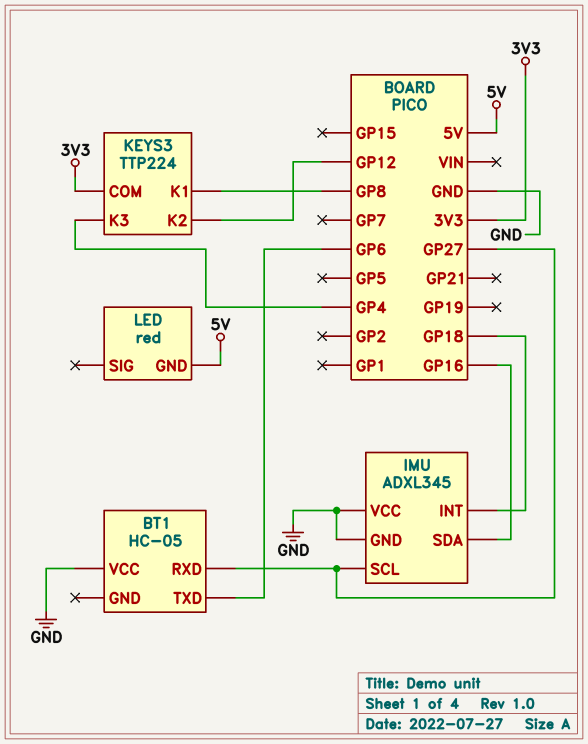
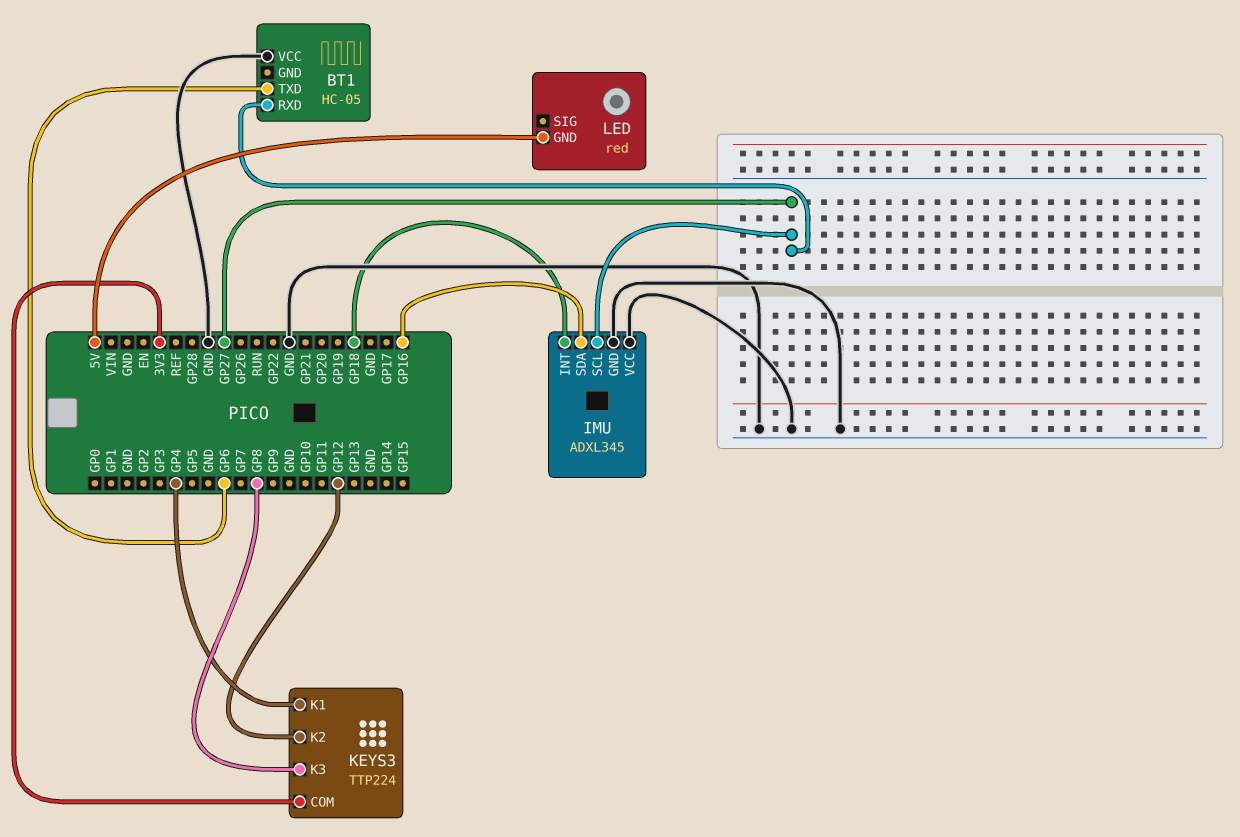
KEYS3 pin K1: GP8 -> GP4
KEYS3 pin K3: GP4 -> GP8

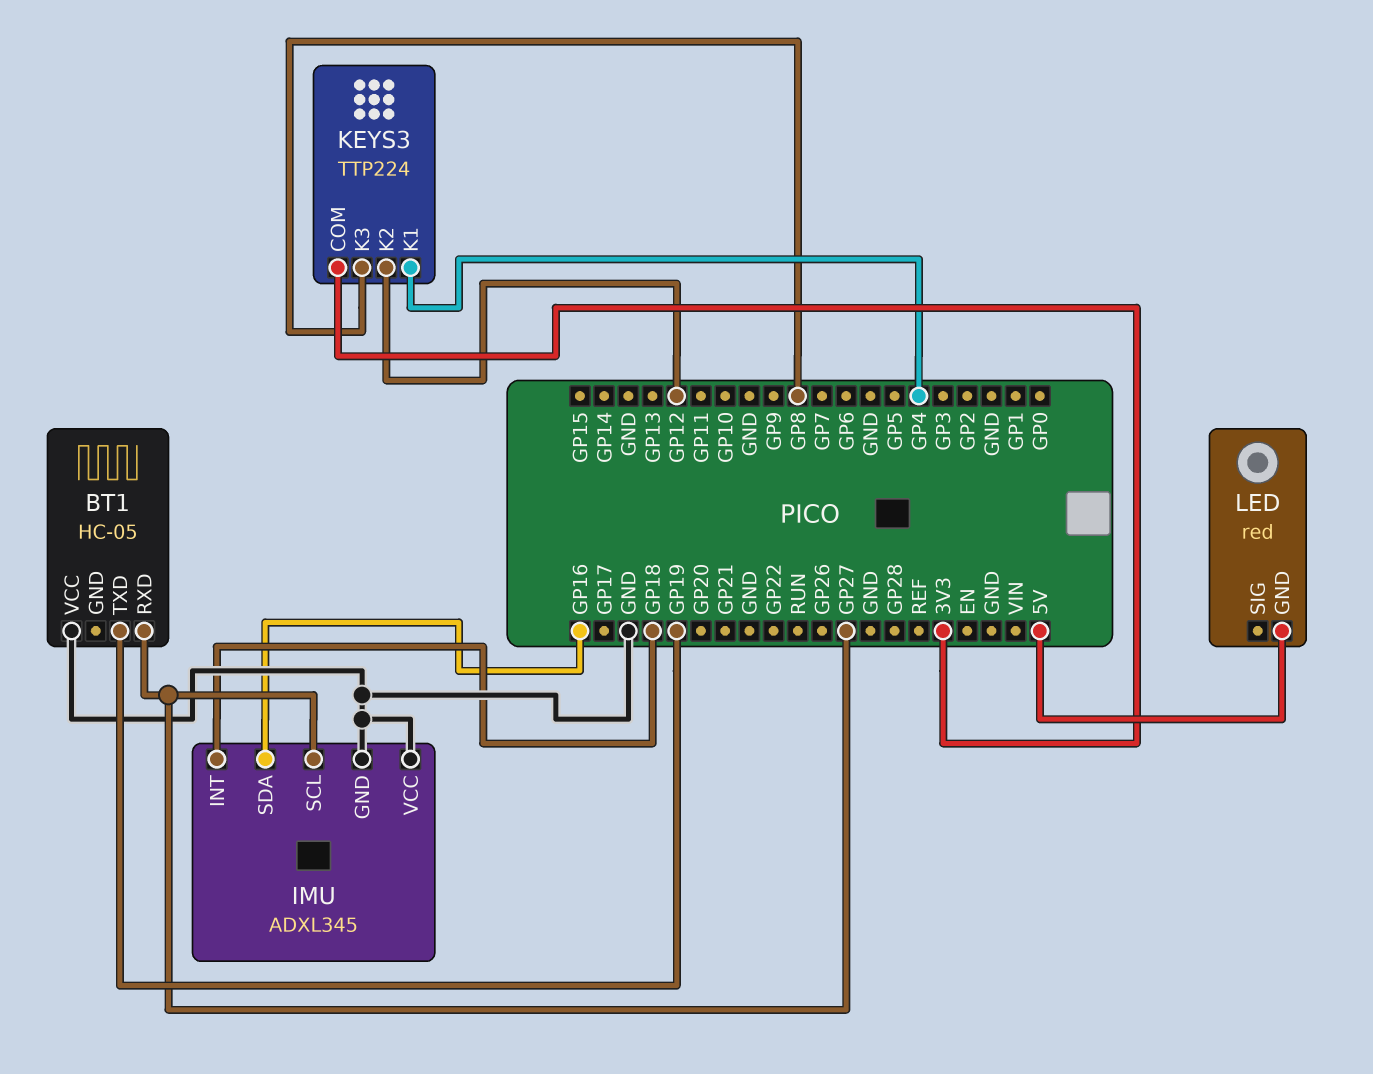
BT1 pin TXD: GP6 -> GP19

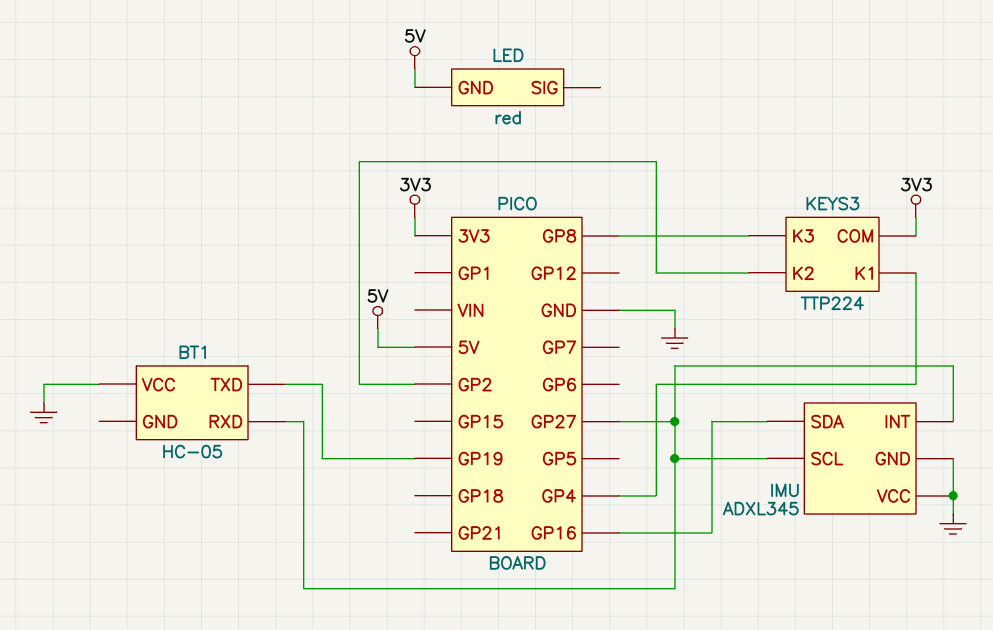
IMU pin INT: GP18 -> GP27
KEYS3 pin K2: GP12 -> GP2

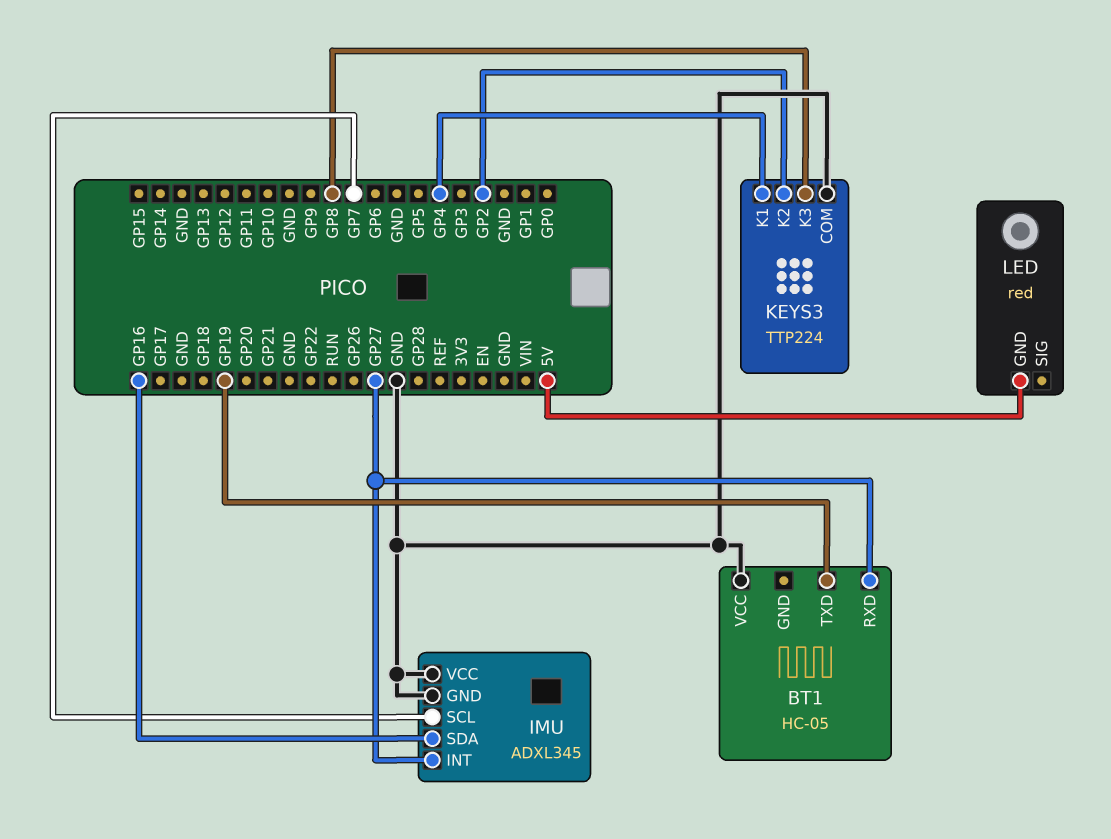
IMU pin SCL: GP27 -> GP7
KEYS3 pin COM: 3V3 -> GND

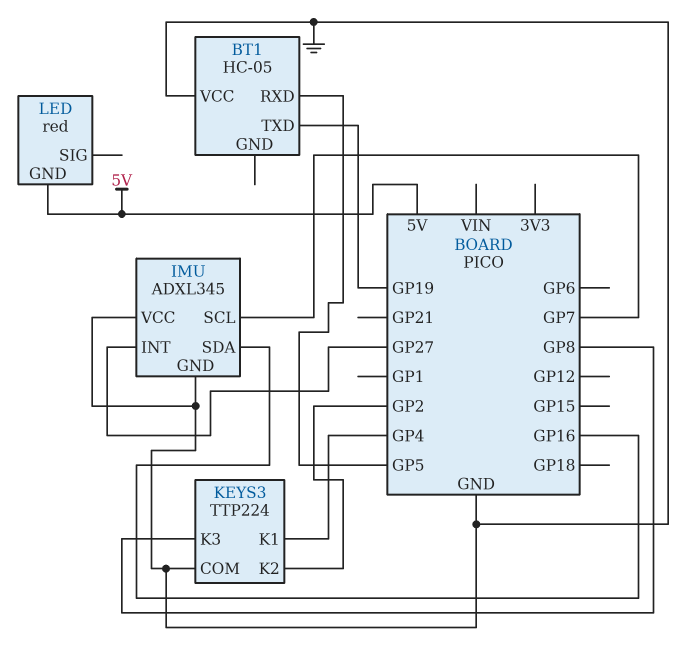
BT1 pin RXD: GP27 -> GP5

